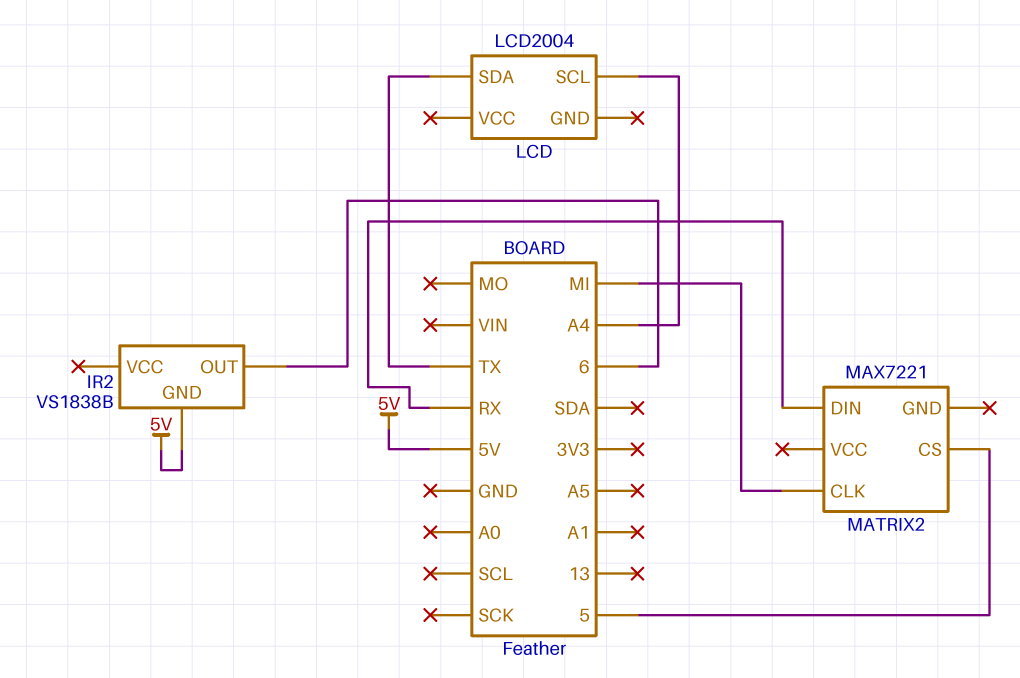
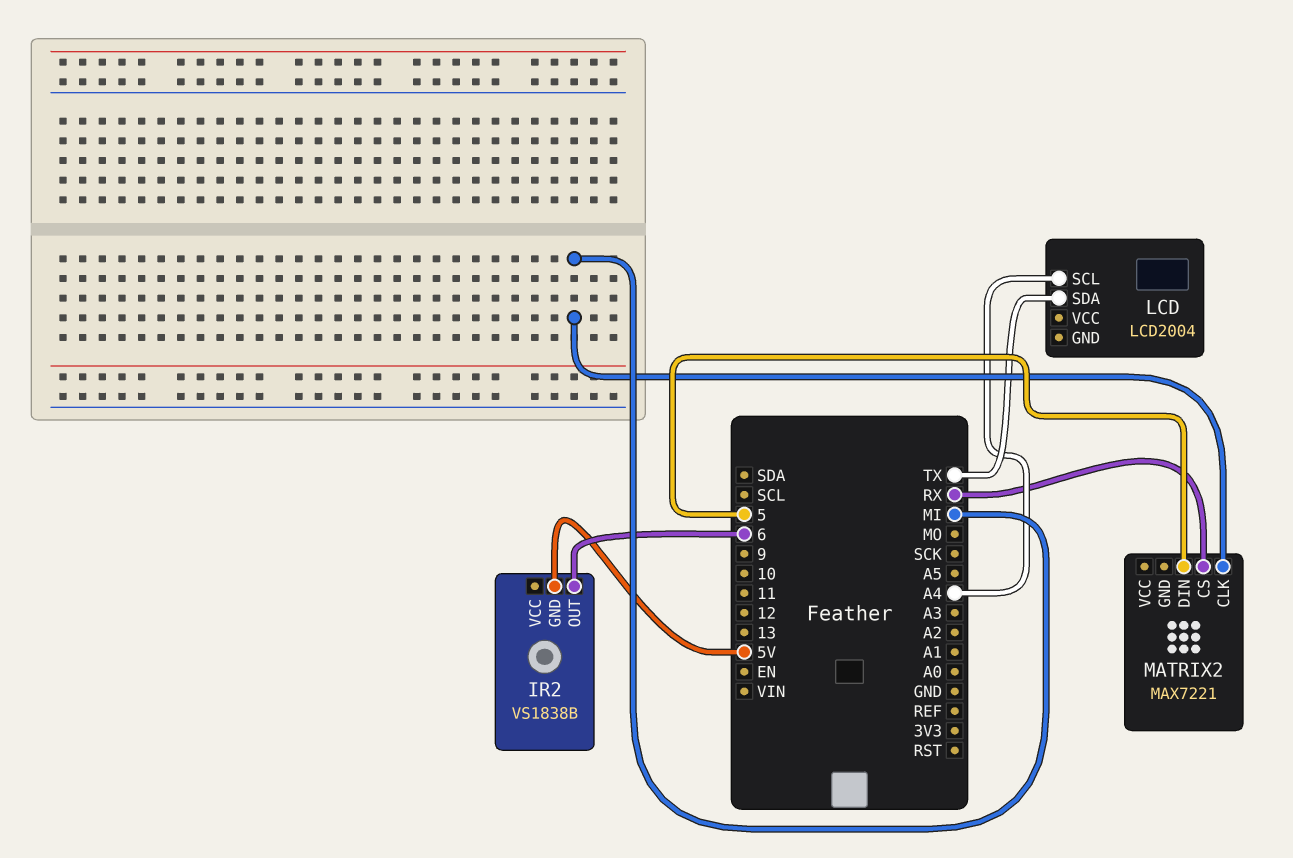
MATRIX2 pin CS: 5 -> RX
MATRIX2 pin DIN: RX -> 5

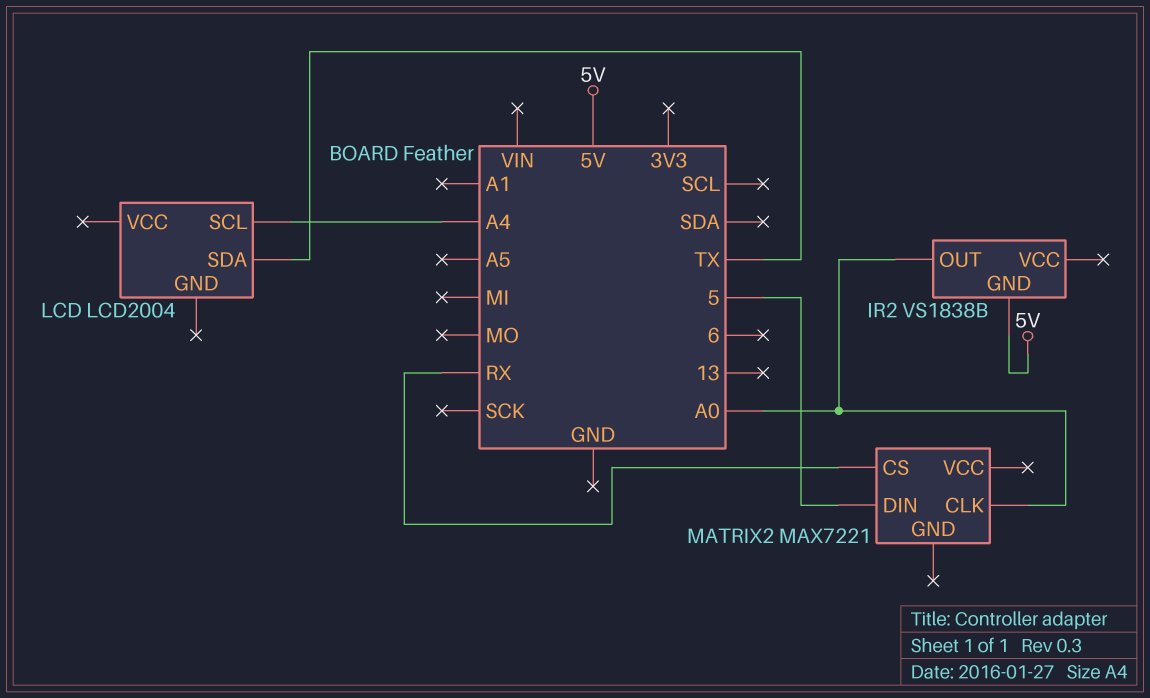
IR2 pin OUT: 6 -> A0
MATRIX2 pin CLK: MI -> A0

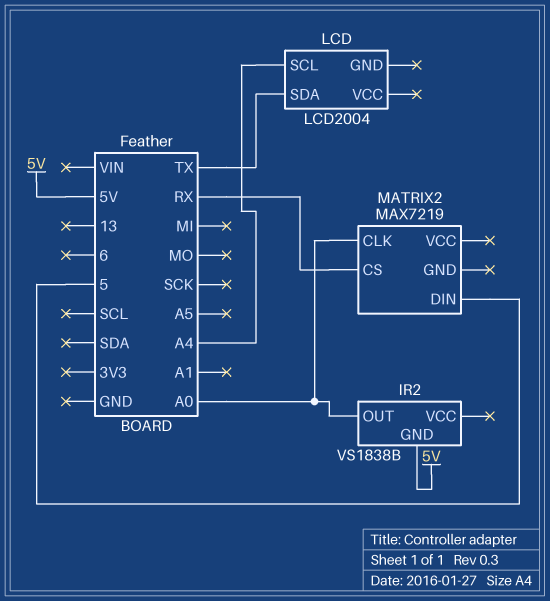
MATRIX2: MAX7221 -> MAX7219

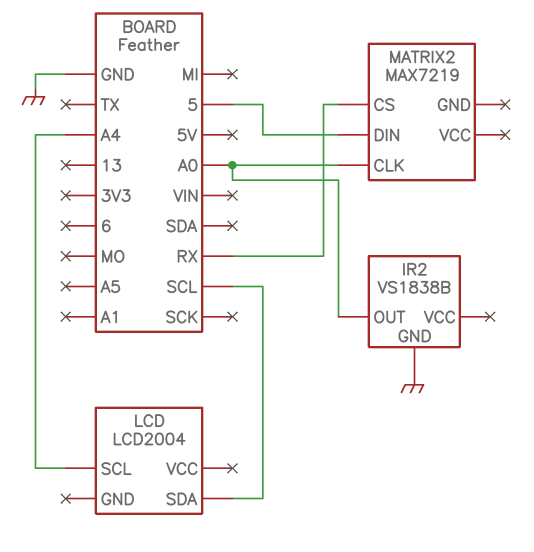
IR2 pin GND: 5V -> GND
LCD pin SDA: TX -> SCL

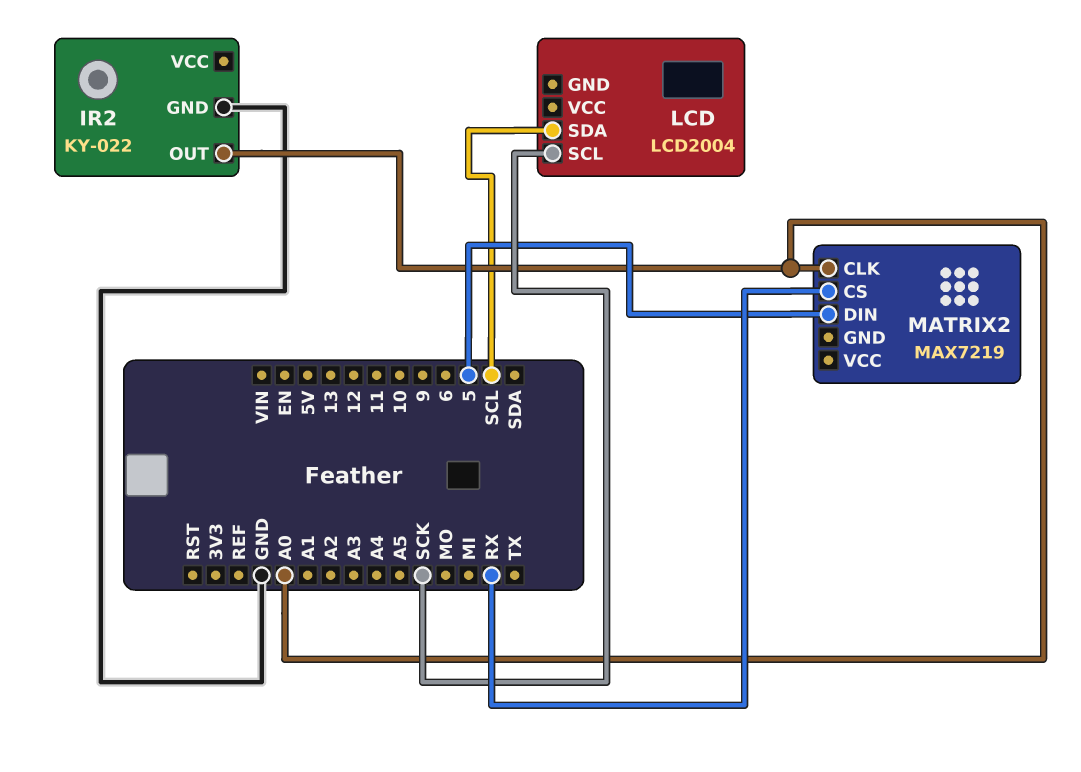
IR2: VS1838B -> KY-022
LCD pin SCL: A4 -> SCK

